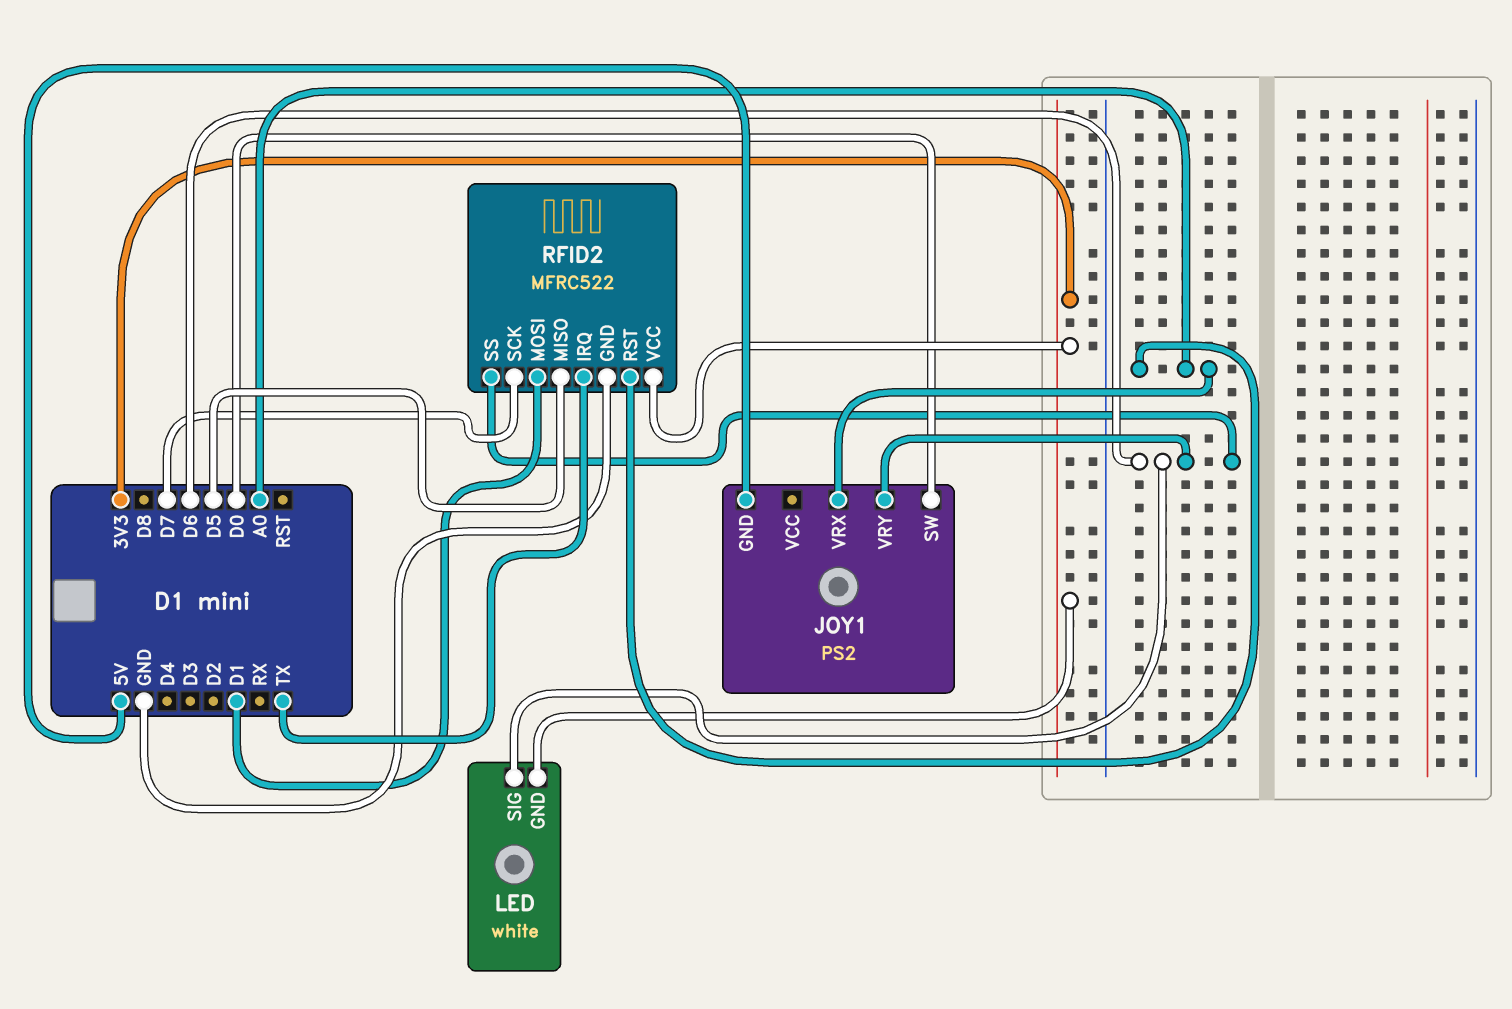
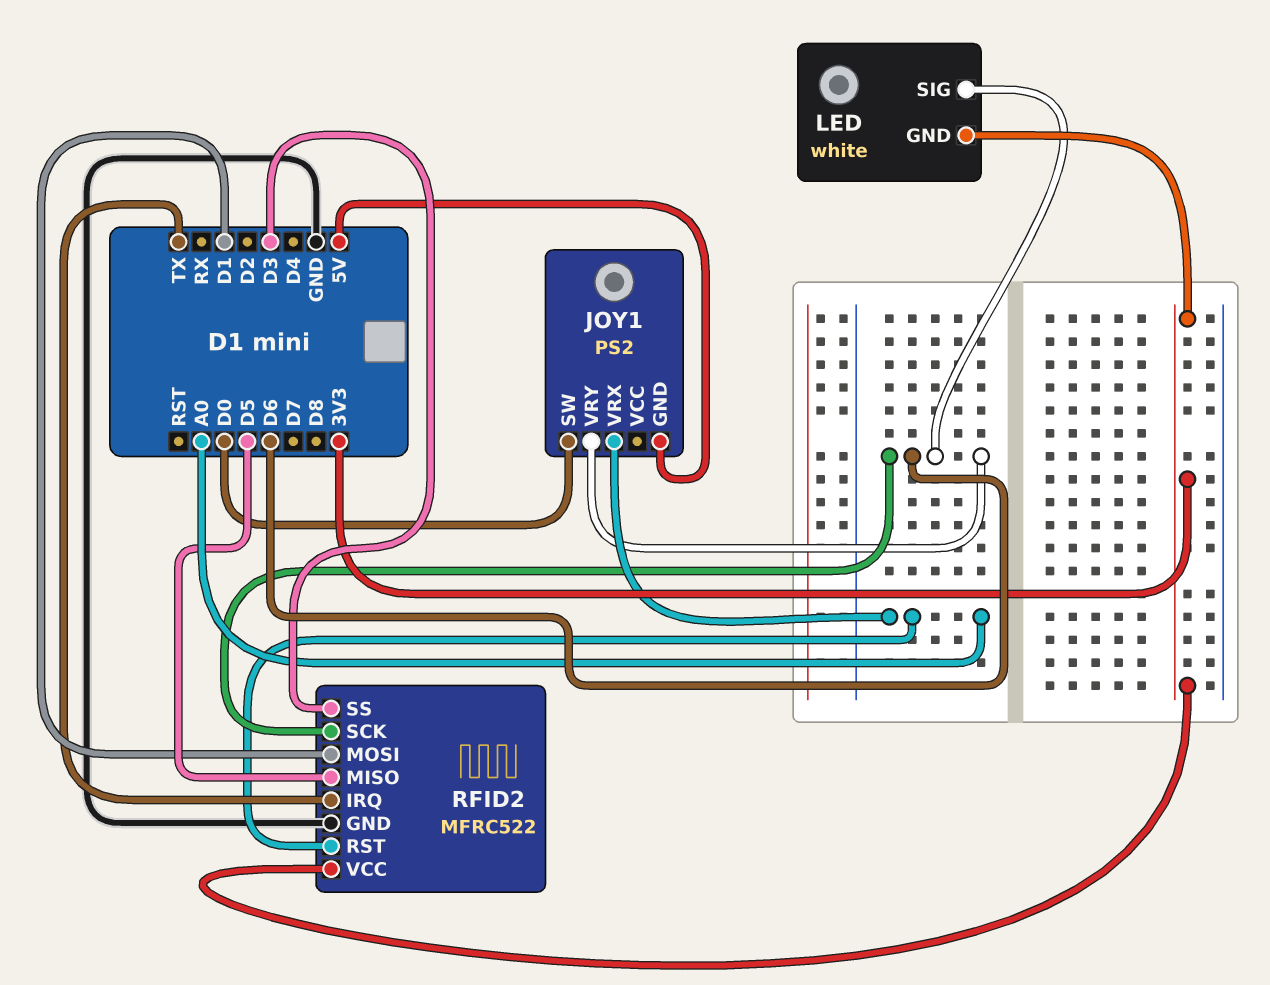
RFID2 pin SCK: D7 -> D6
RFID2 pin SS: D6 -> D3

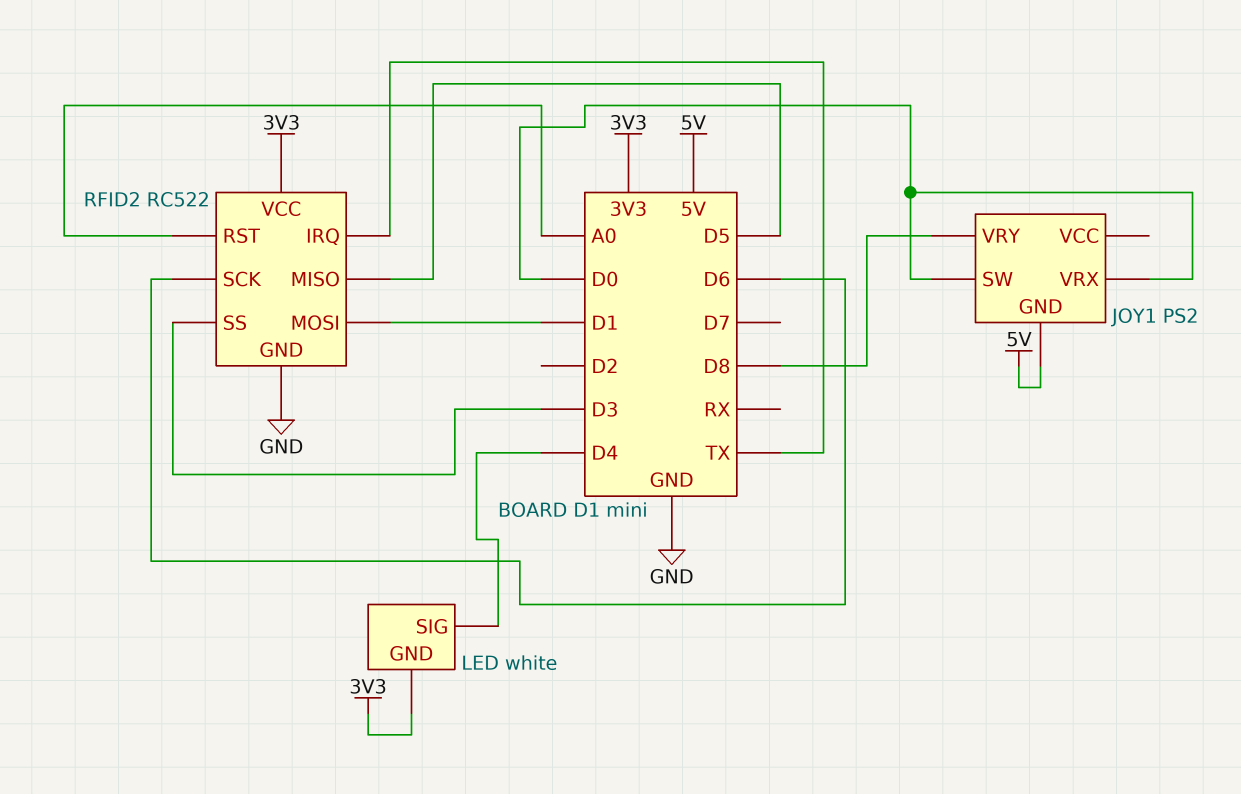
JOY1 pin VRX: A0 -> D0
JOY1 pin VRY: D6 -> D8
LED pin SIG: D6 -> D4
RFID2: MFRC522 -> RC522

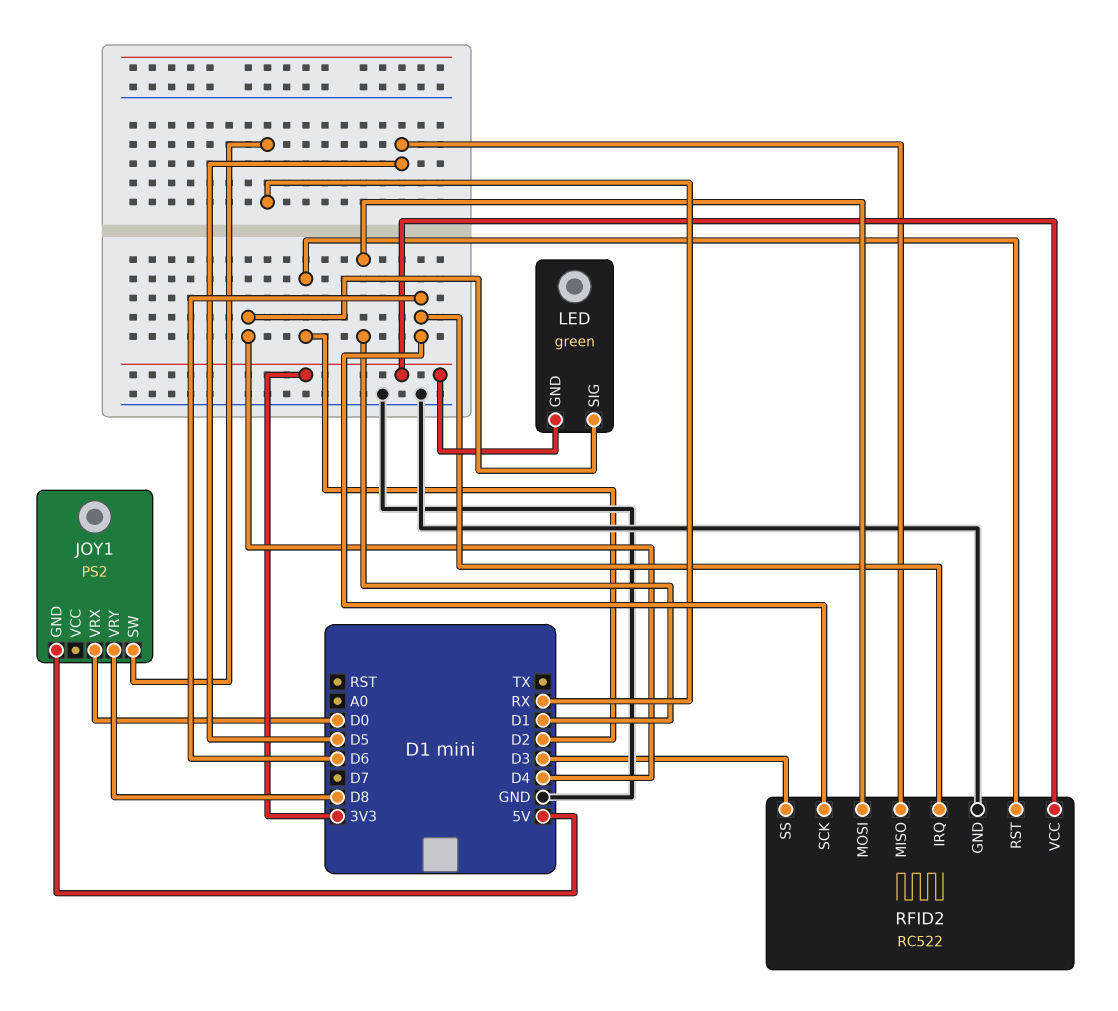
JOY1 pin SW: D0 -> RX
LED: white -> green
RFID2 pin IRQ: TX -> D6
RFID2 pin RST: A0 -> D2

